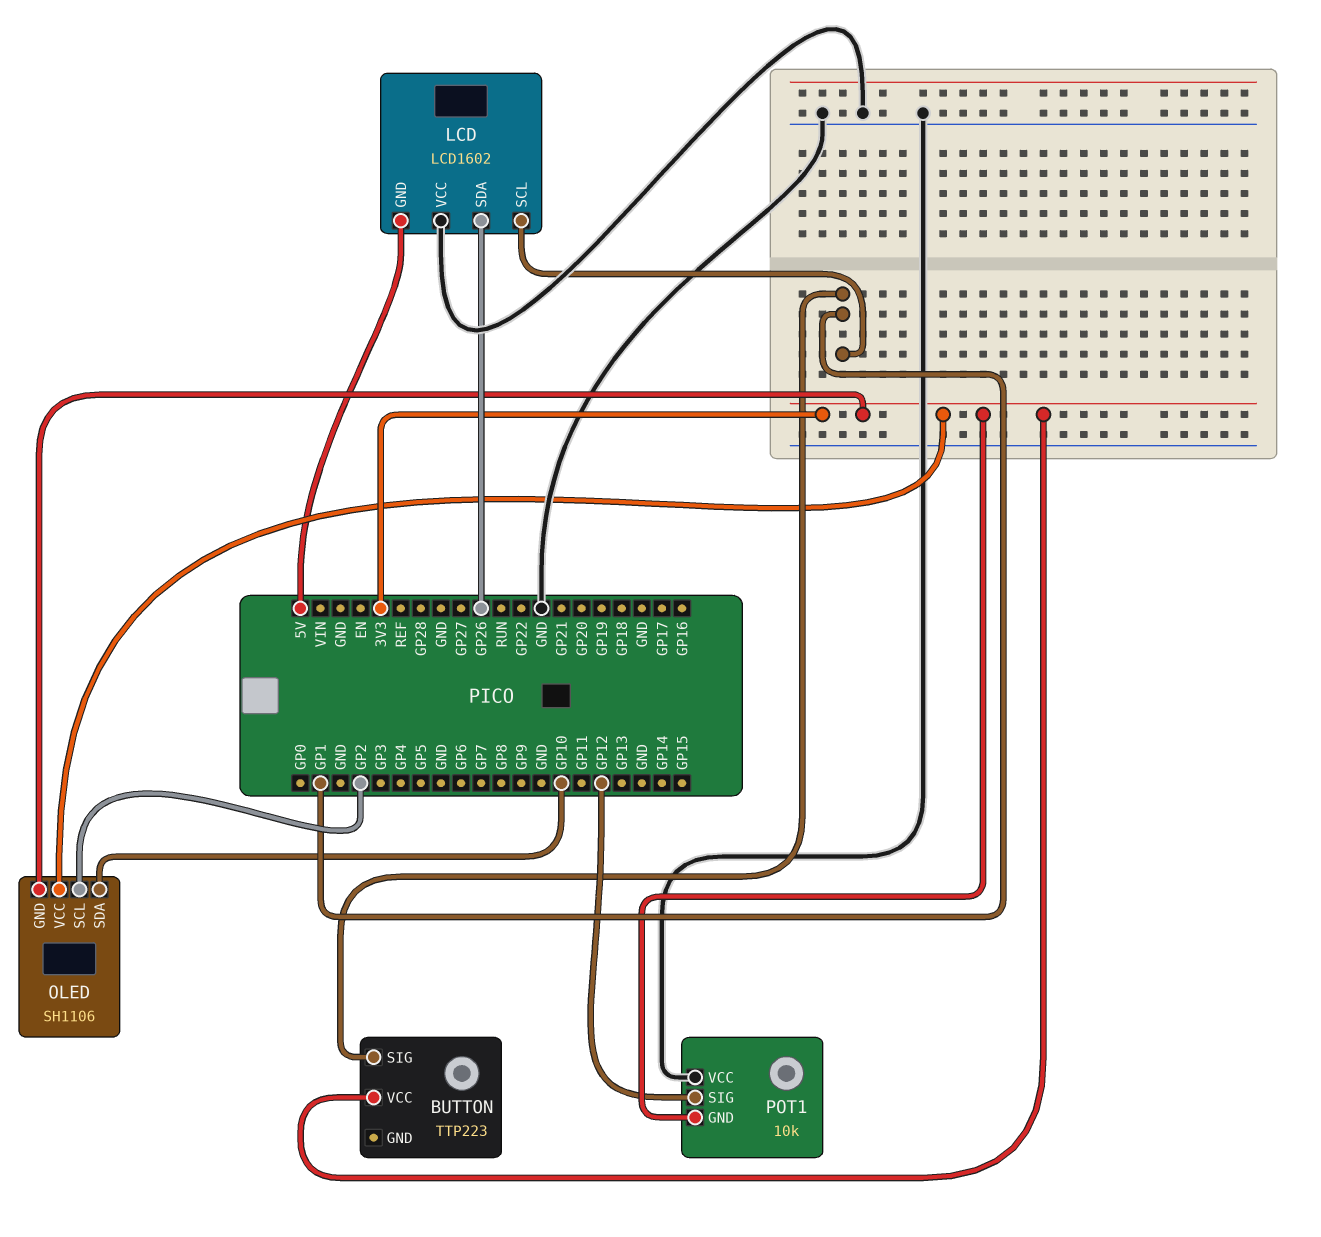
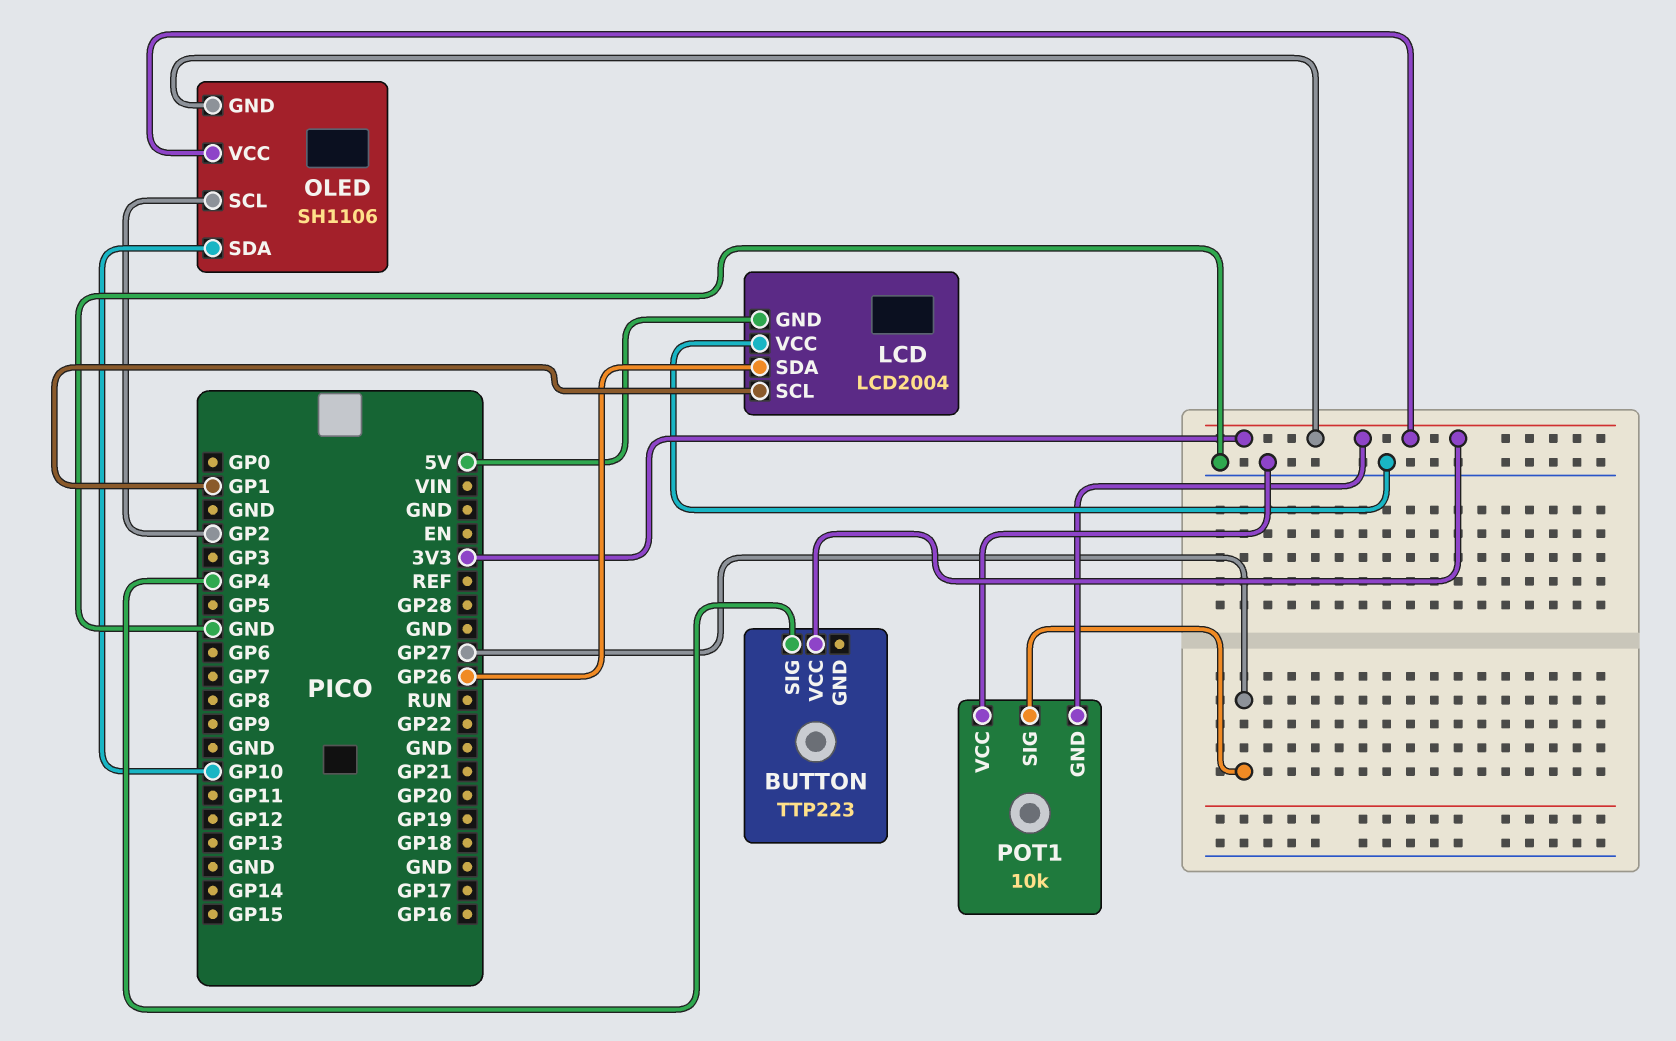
BUTTON pin SIG: GP1 -> GP4
LCD: LCD1602 -> LCD2004
POT1 pin SIG: GP12 -> GP27

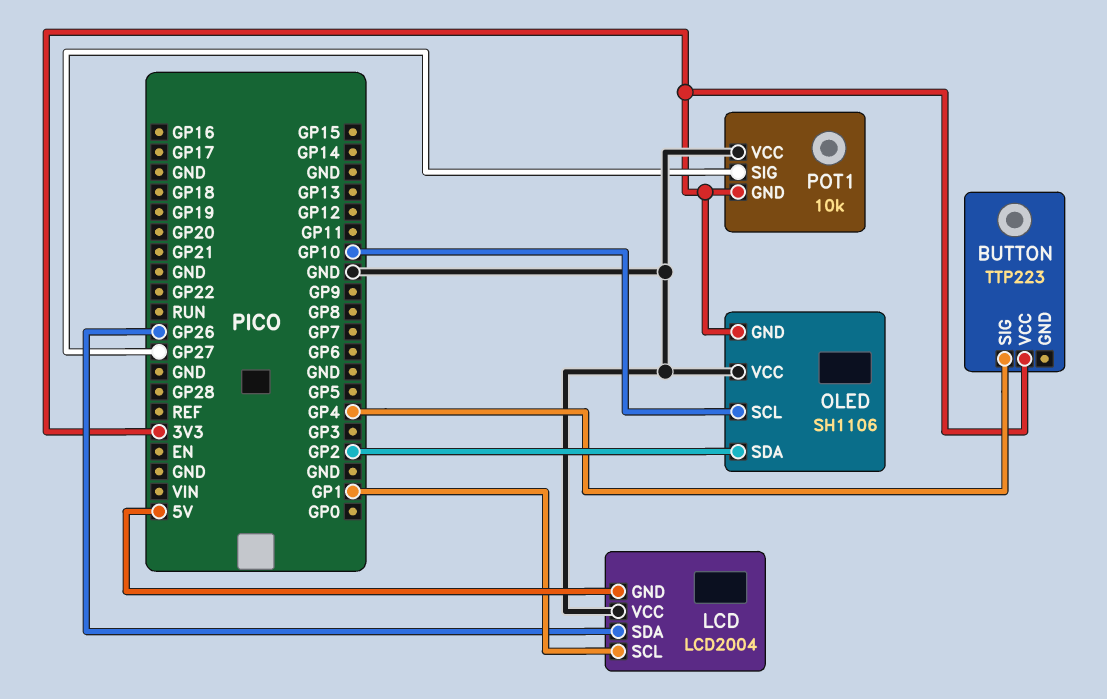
OLED pin SCL: GP2 -> GP10
OLED pin SDA: GP10 -> GP2
OLED pin VCC: 3V3 -> GND

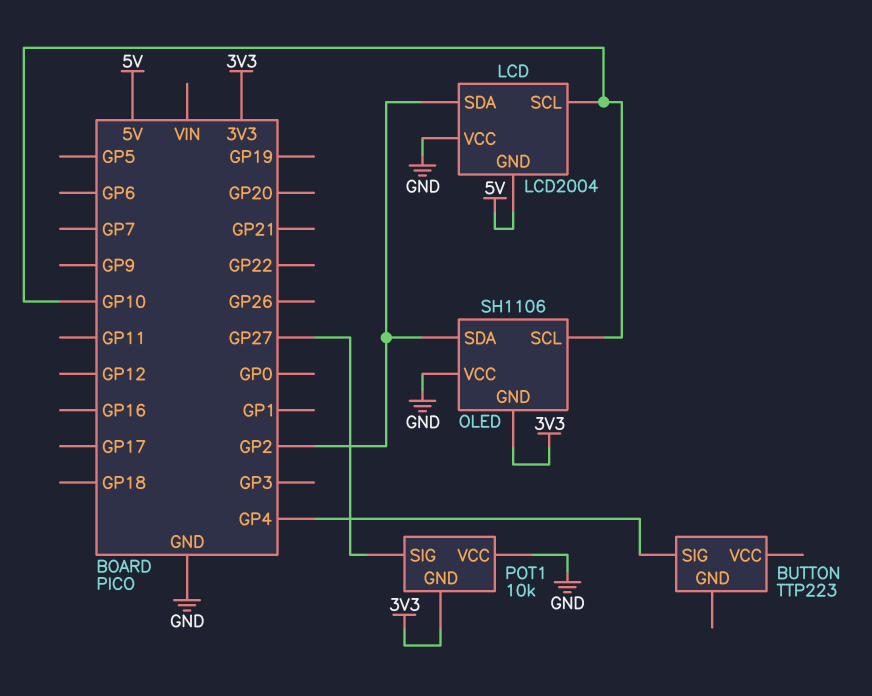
BUTTON pin VCC: 3V3 -> none
LCD pin SCL: GP1 -> GP10
LCD pin SDA: GP26 -> GP2

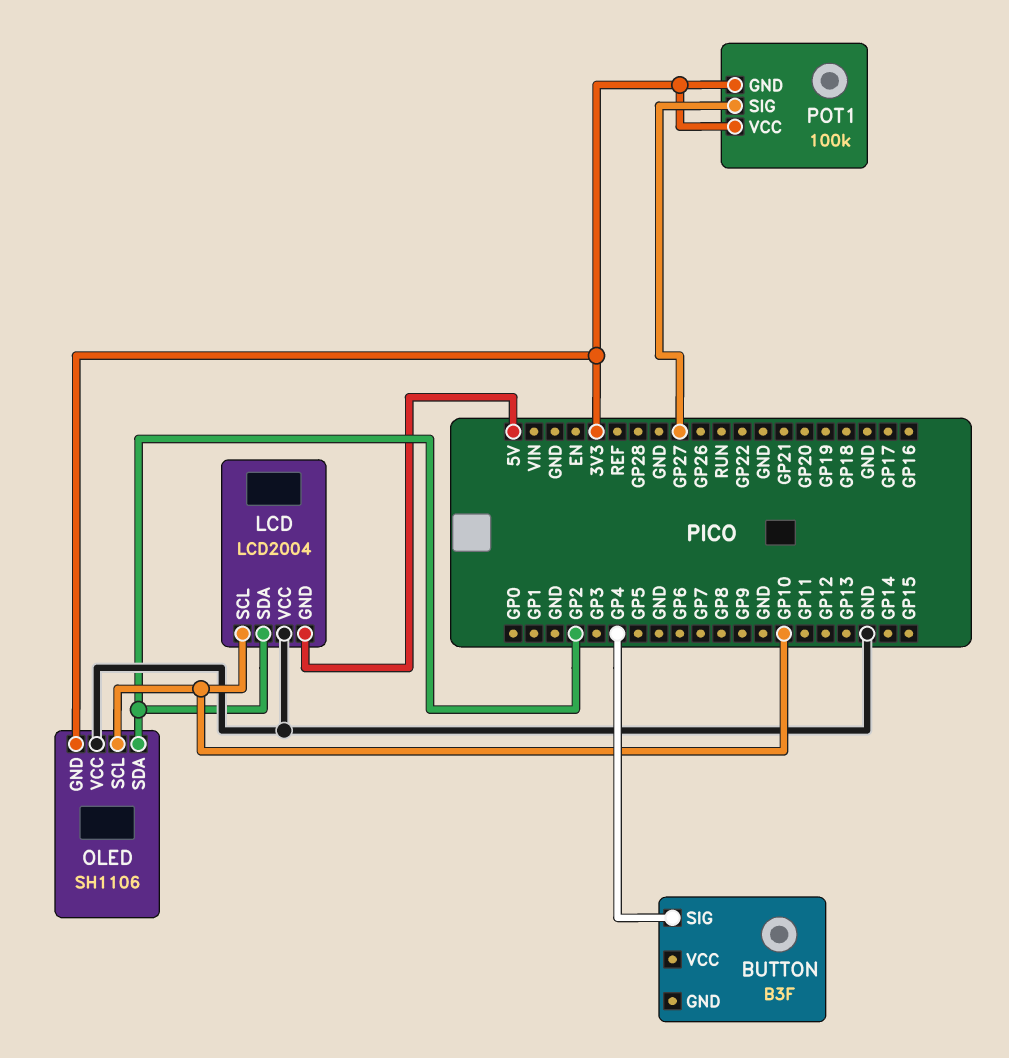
BUTTON: TTP223 -> B3F
POT1: 10k -> 100k
POT1 pin VCC: GND -> 3V3

